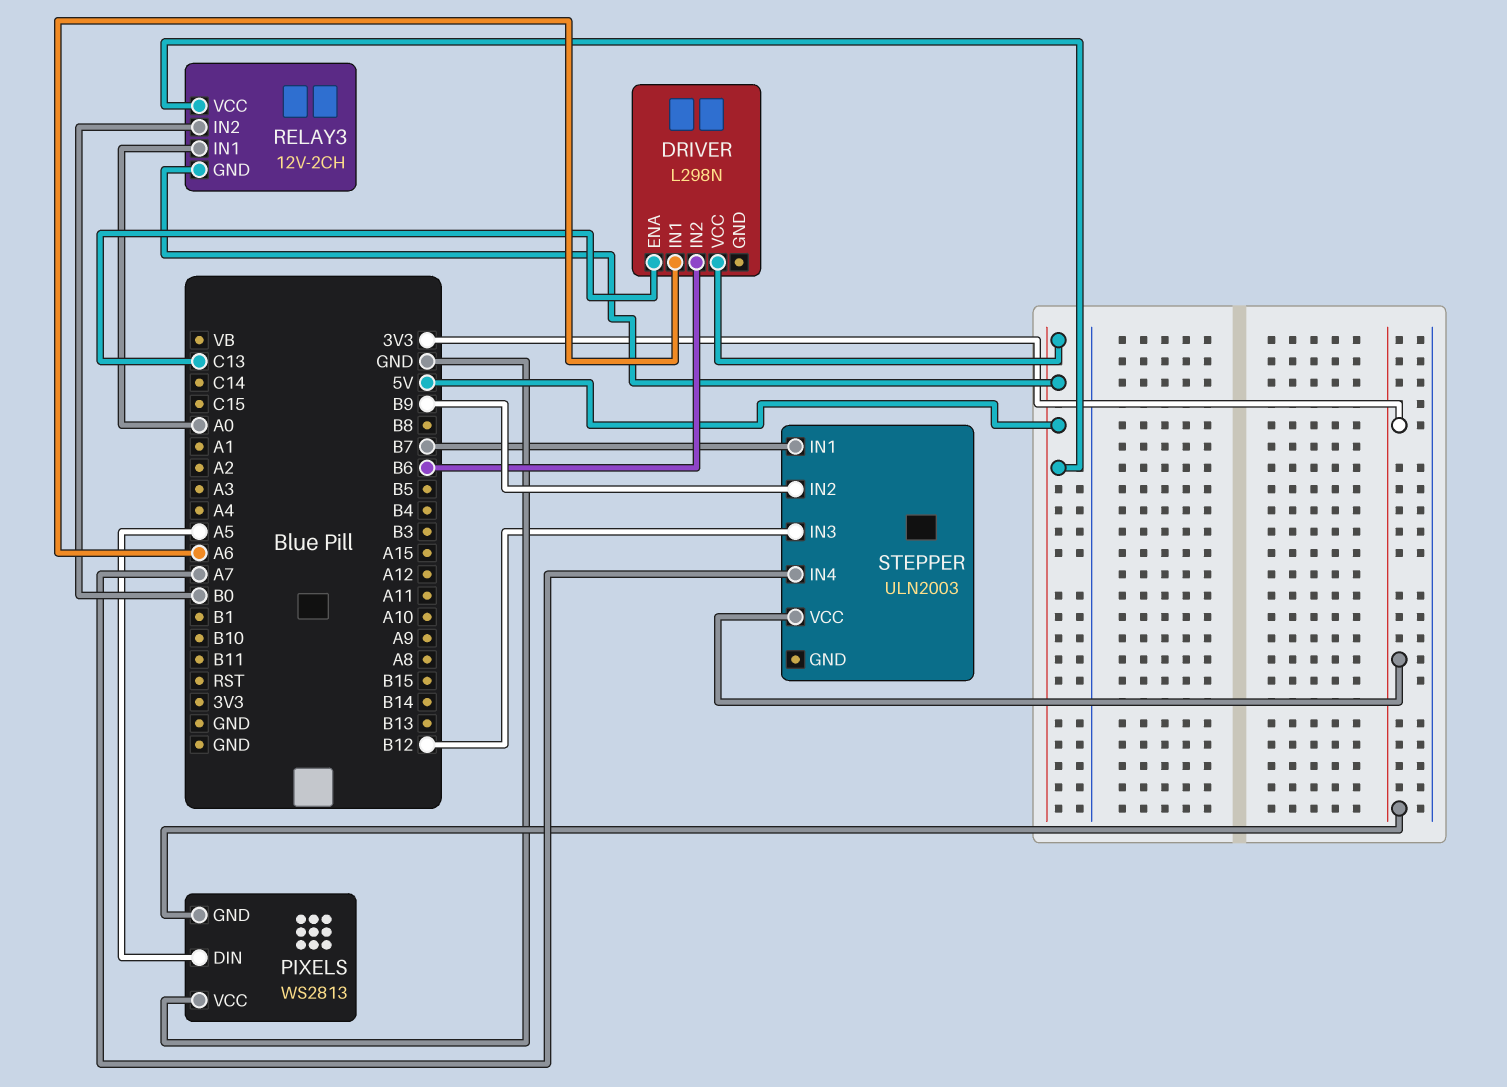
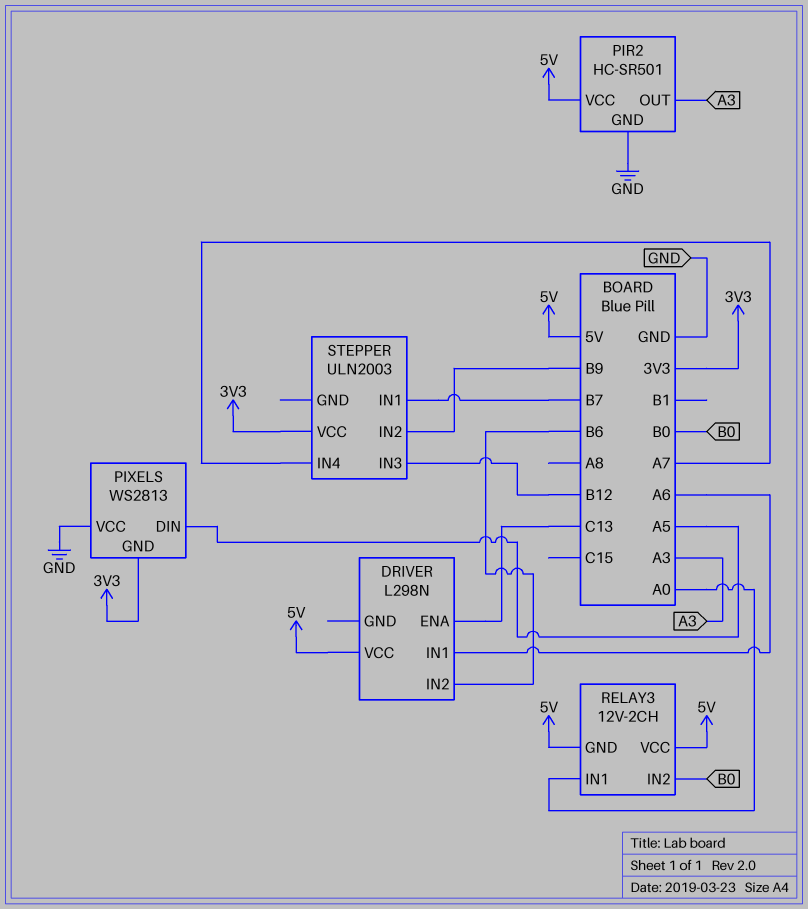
PIR2: none -> HC-SR501
PIR2 pin GND: none -> GND
PIR2 pin OUT: none -> A3
PIR2 pin VCC: none -> 5V

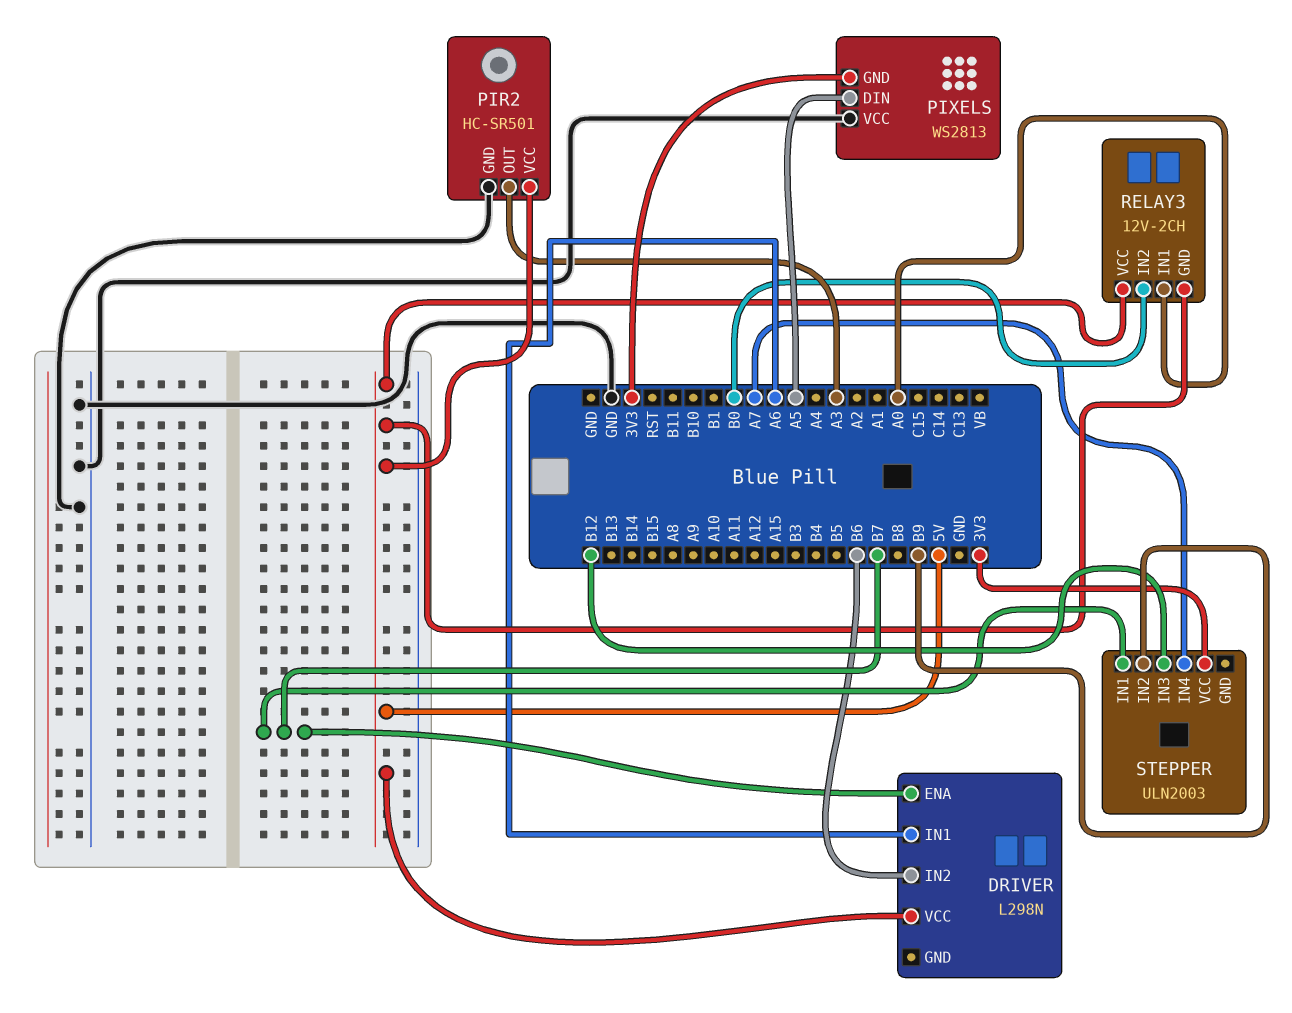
DRIVER pin ENA: C13 -> B7

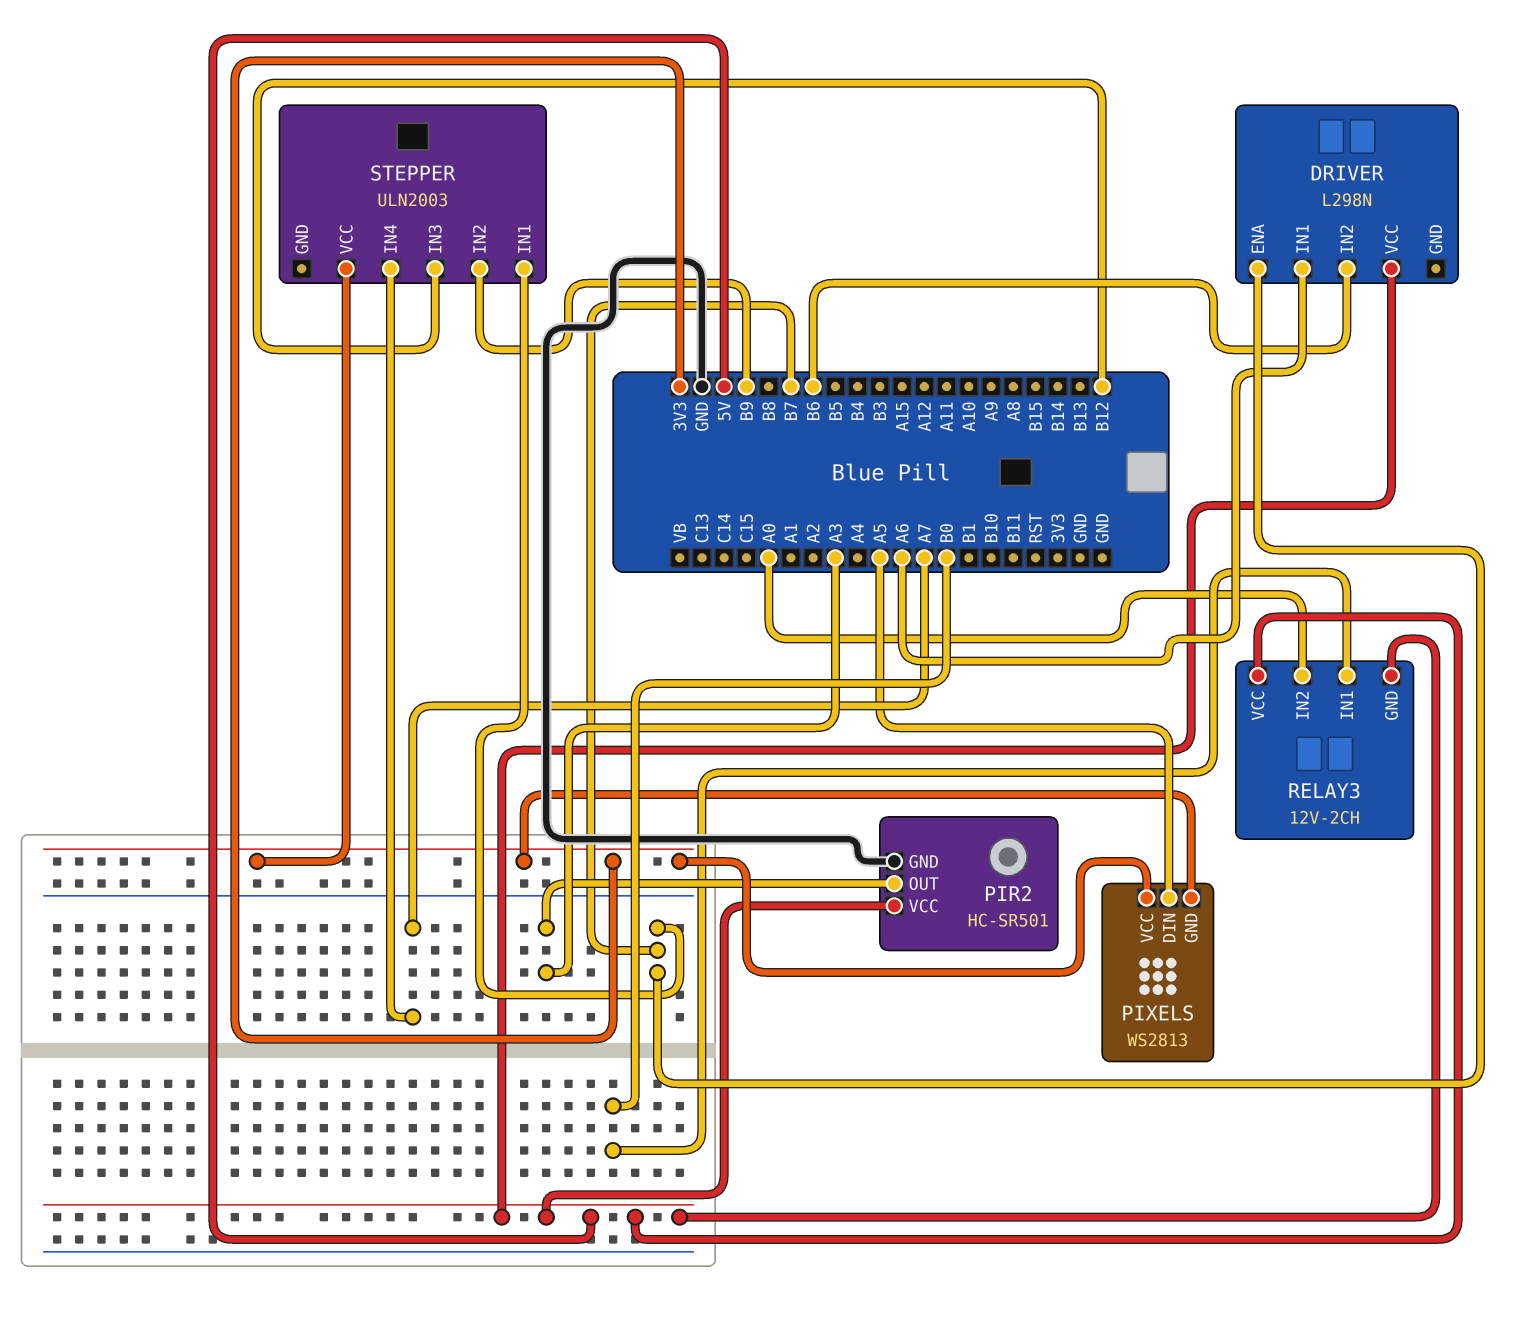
PIXELS pin VCC: GND -> 3V3
RELAY3 pin IN1: A0 -> B0
RELAY3 pin IN2: B0 -> A0

